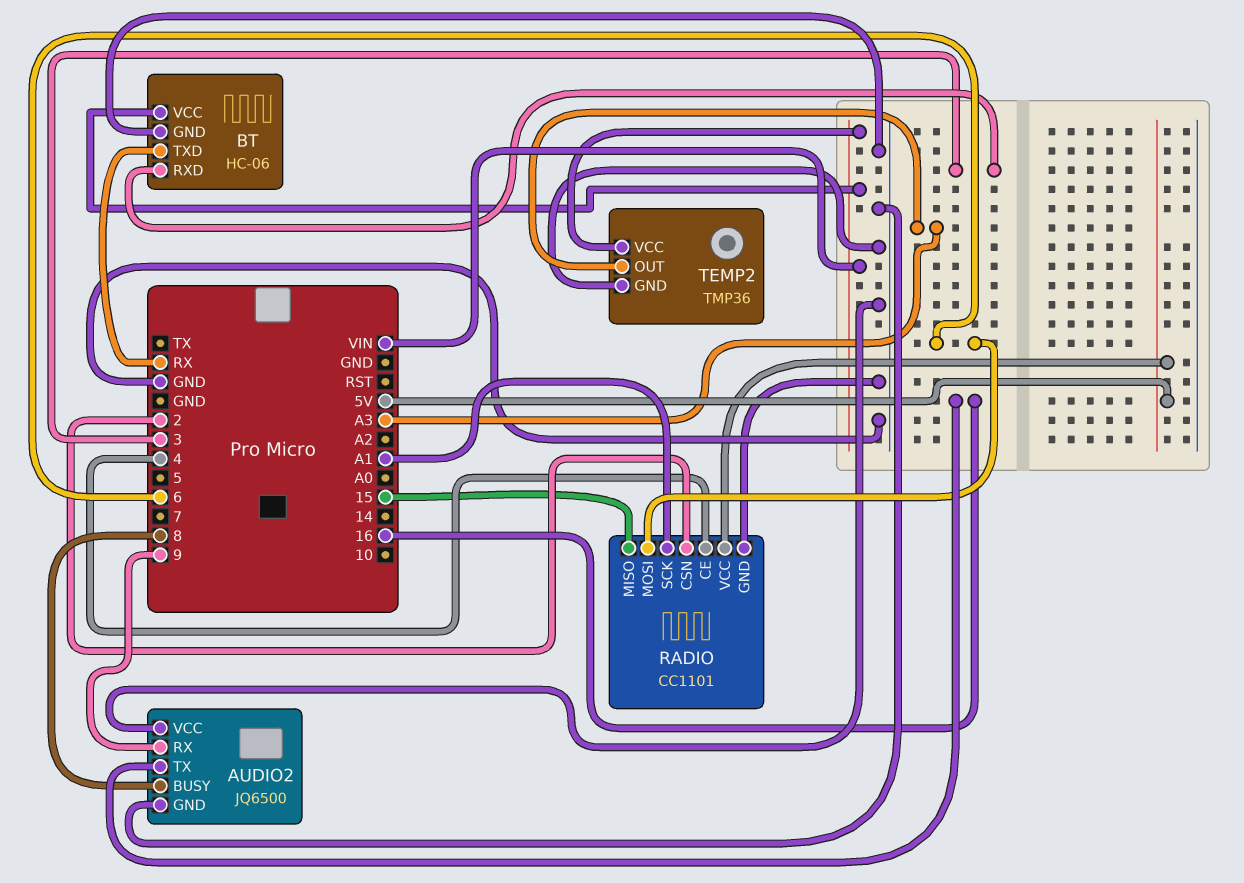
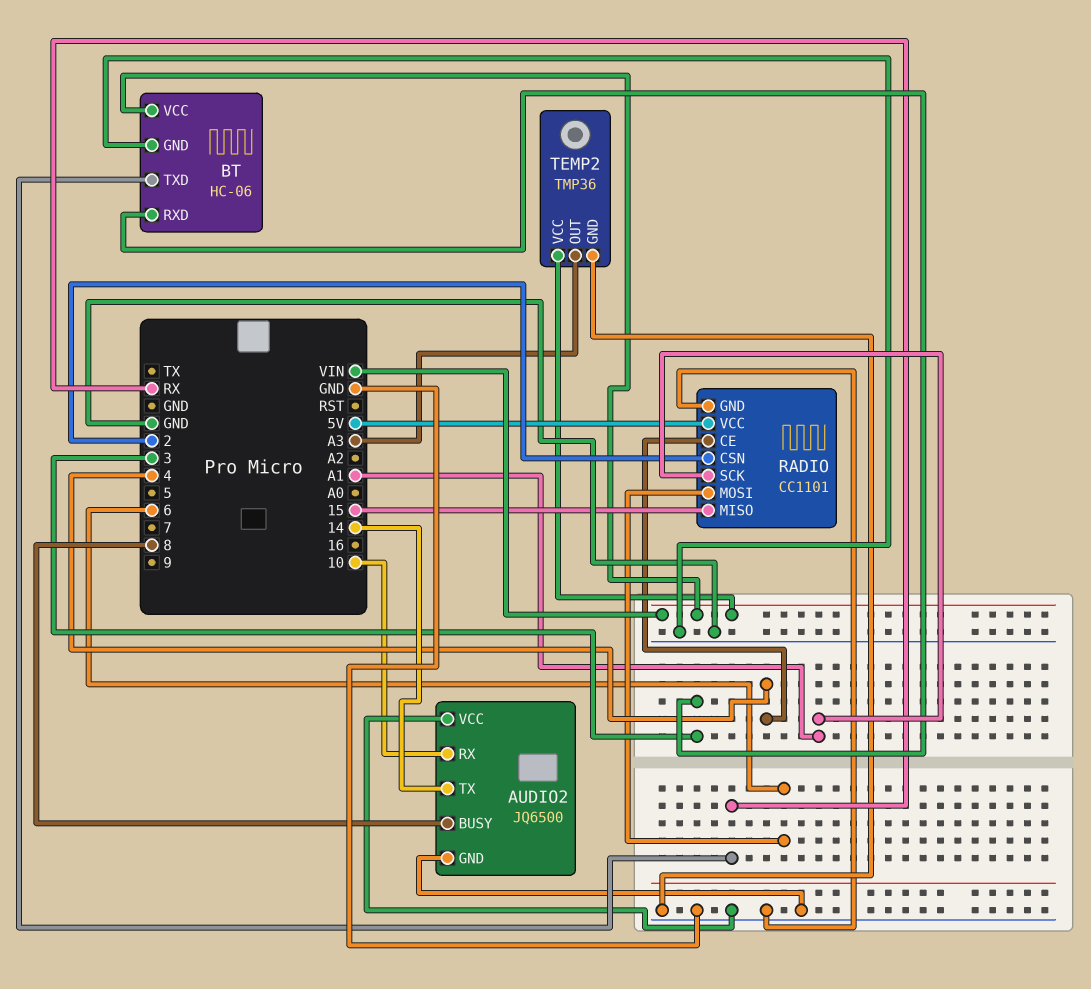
AUDIO2 pin RX: 9 -> 10
AUDIO2 pin TX: 16 -> 14

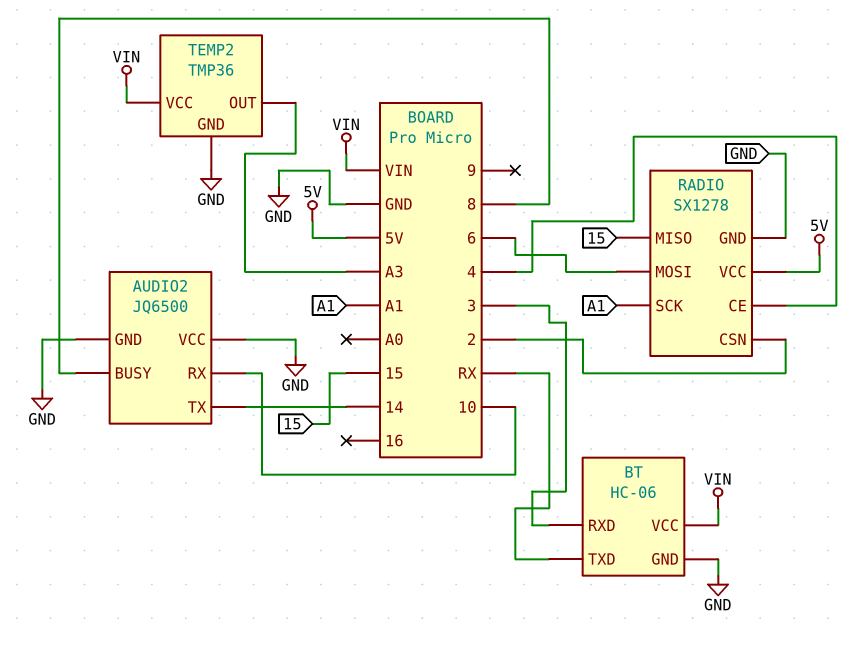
RADIO: CC1101 -> SX1278

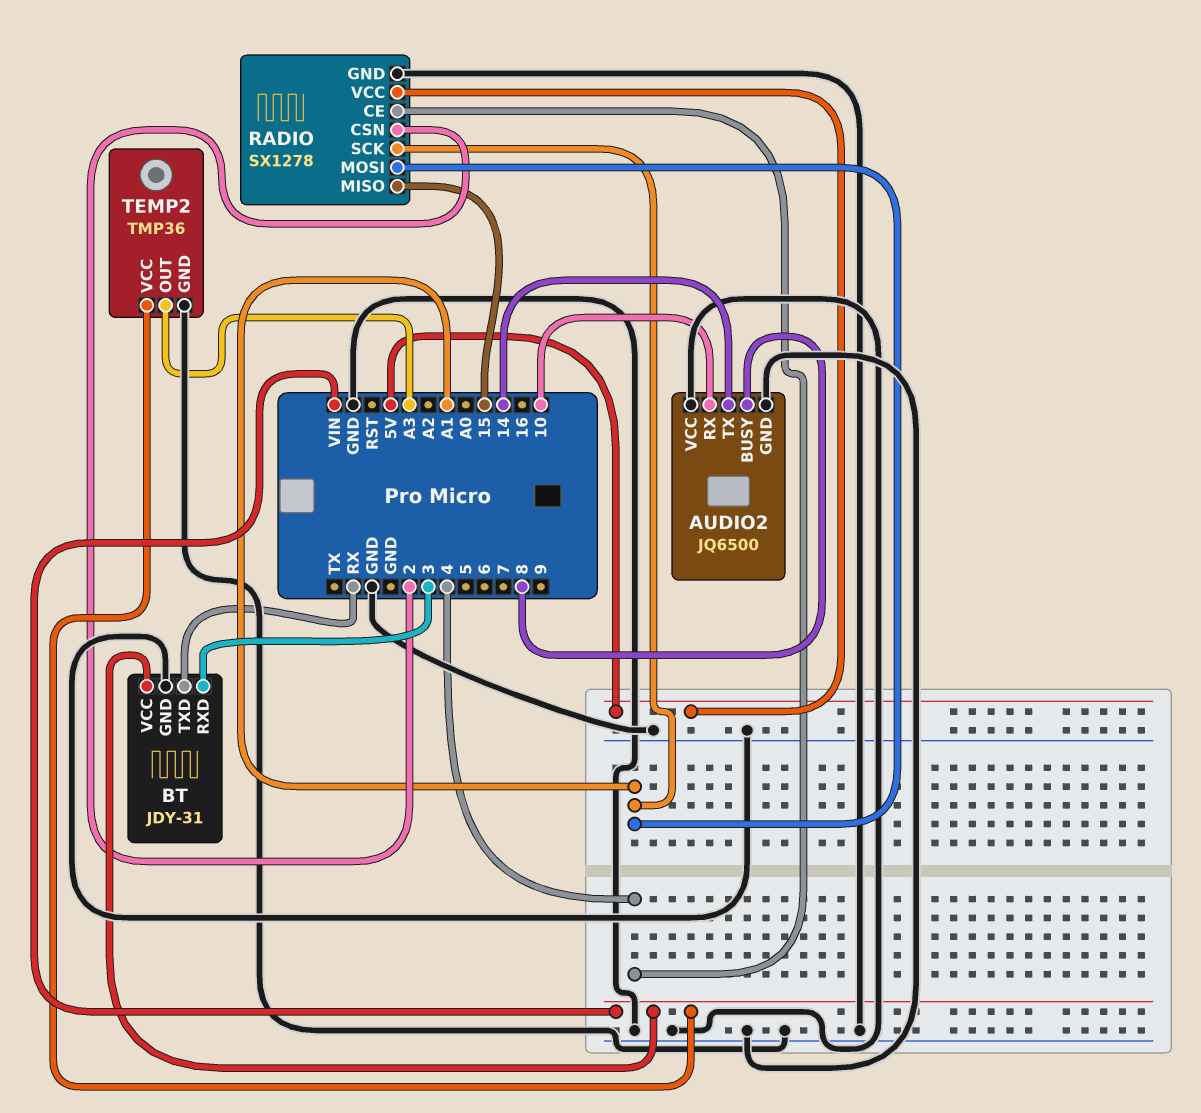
BT: HC-06 -> JDY-31
RADIO pin MOSI: 6 -> A1

